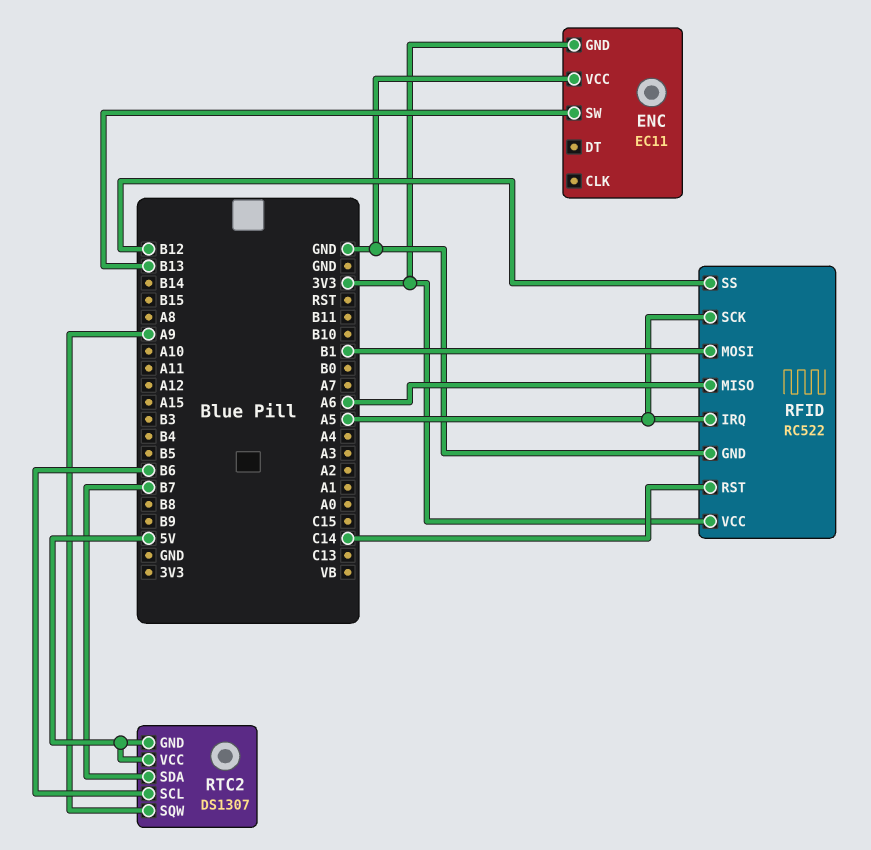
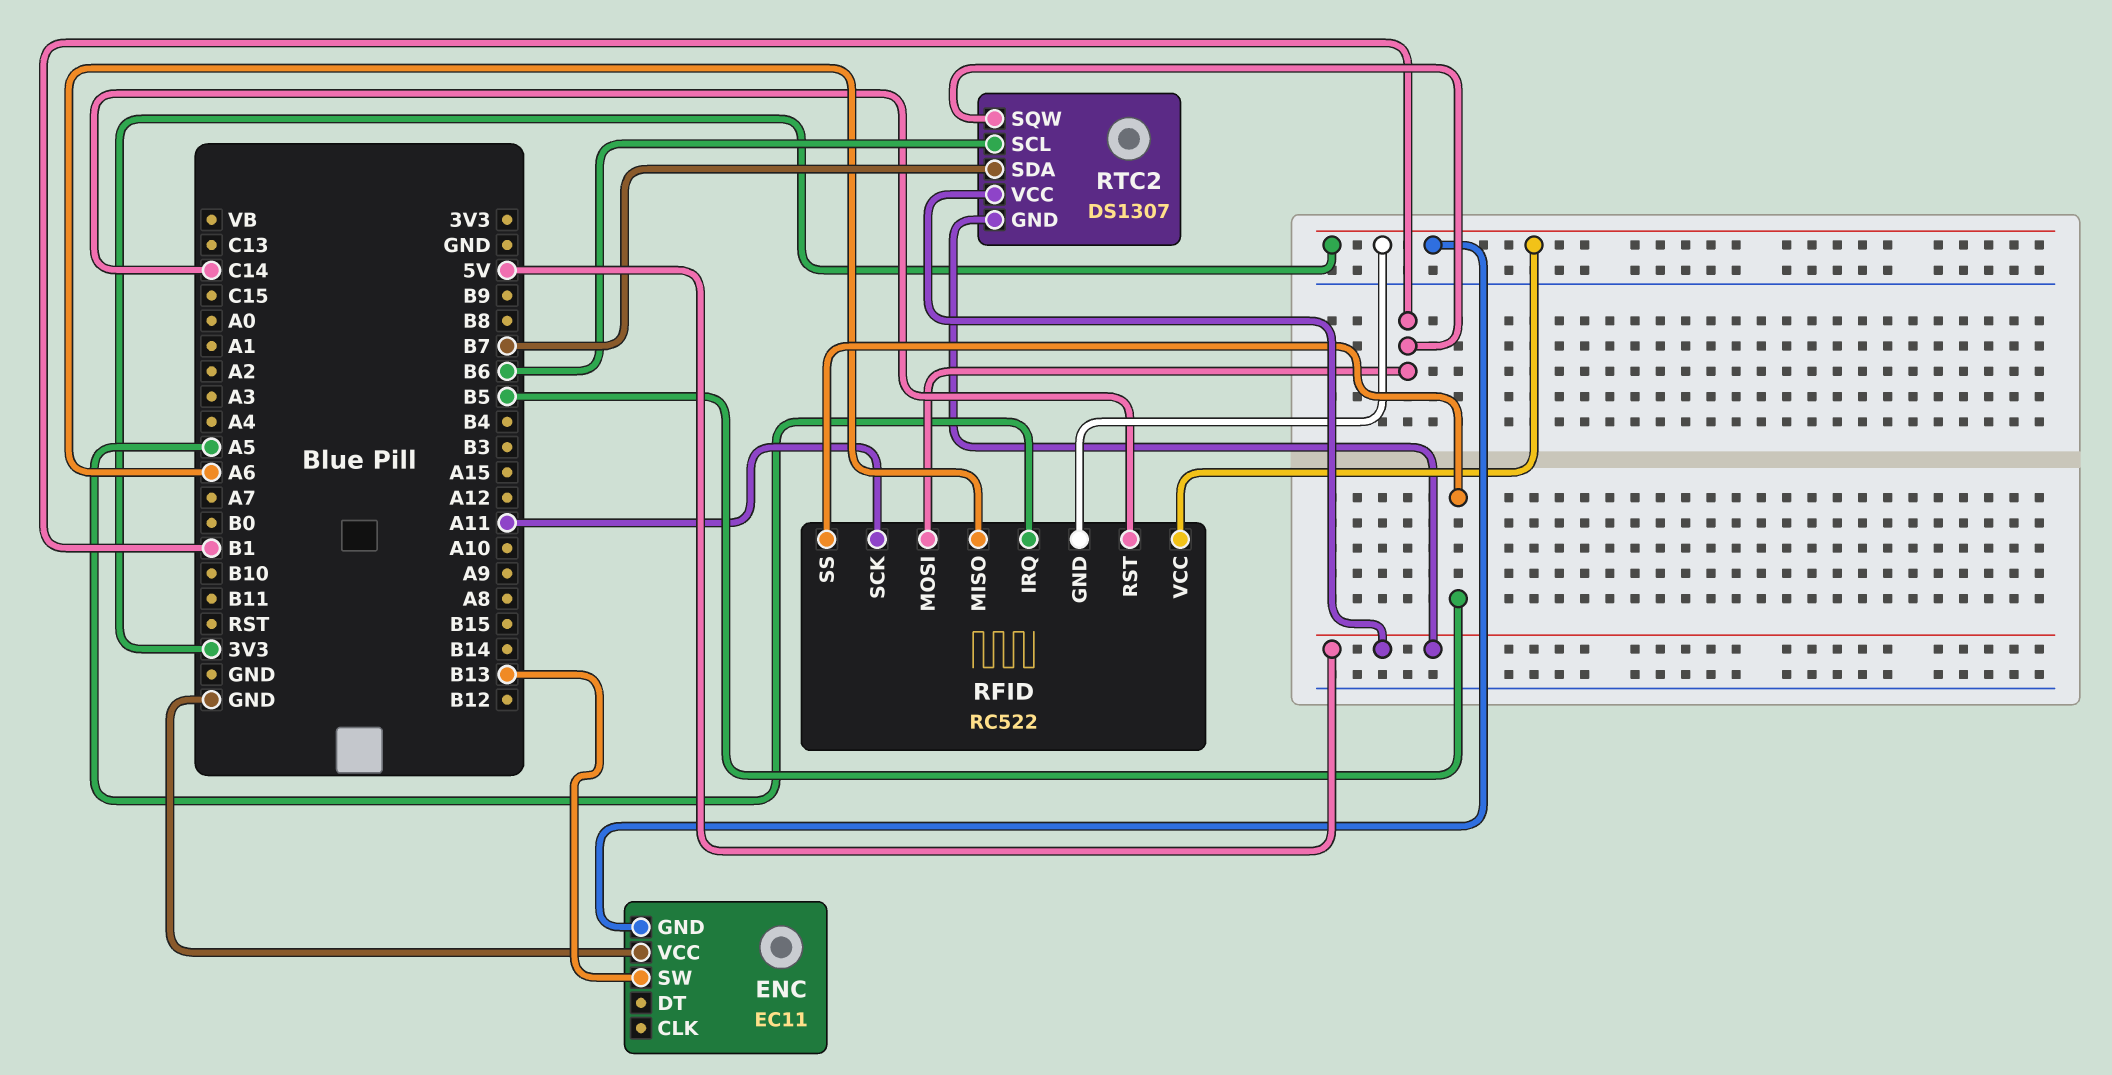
RFID pin GND: GND -> 3V3
RFID pin SCK: A5 -> A11
RFID pin SS: B12 -> B5
RTC2 pin SQW: A9 -> B1

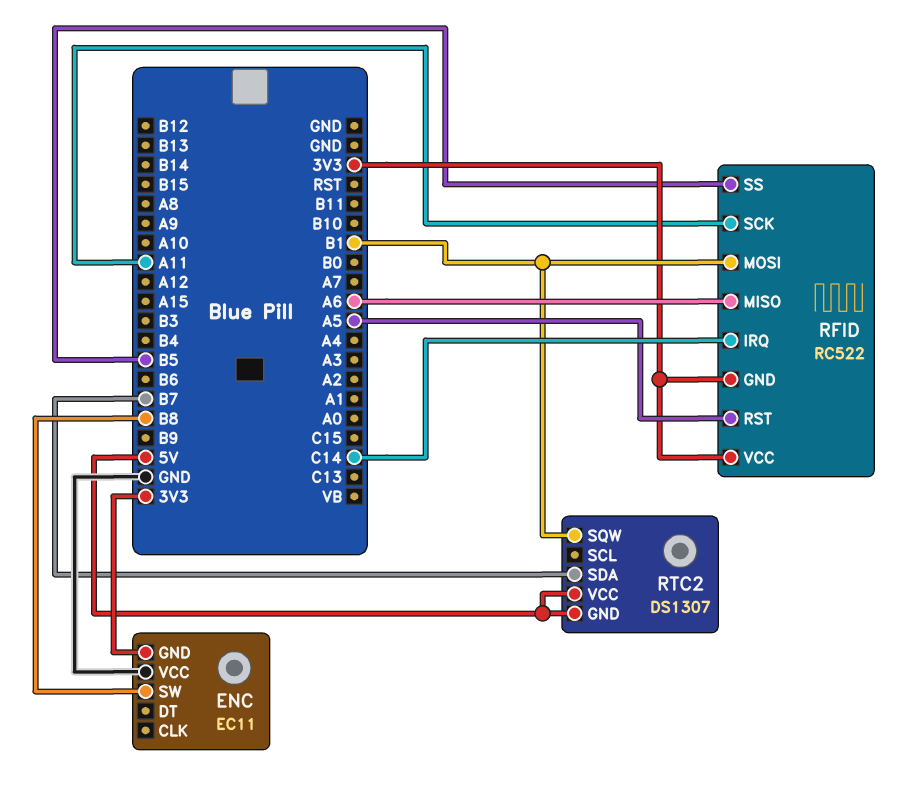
ENC pin SW: B13 -> B8
RFID pin IRQ: A5 -> C14
RFID pin RST: C14 -> A5
RTC2 pin SCL: B6 -> none

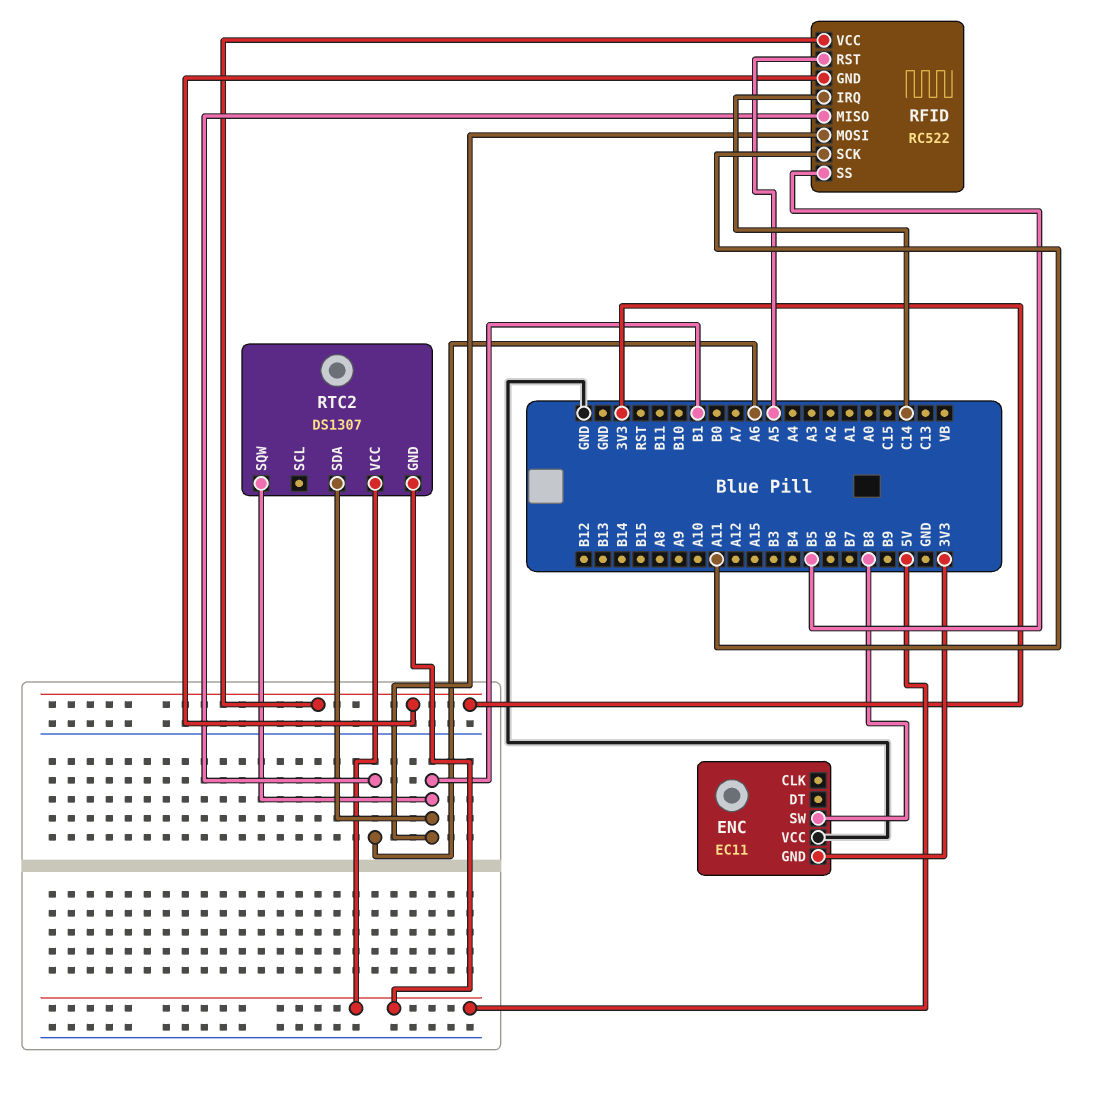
RTC2 pin SDA: B7 -> B1

